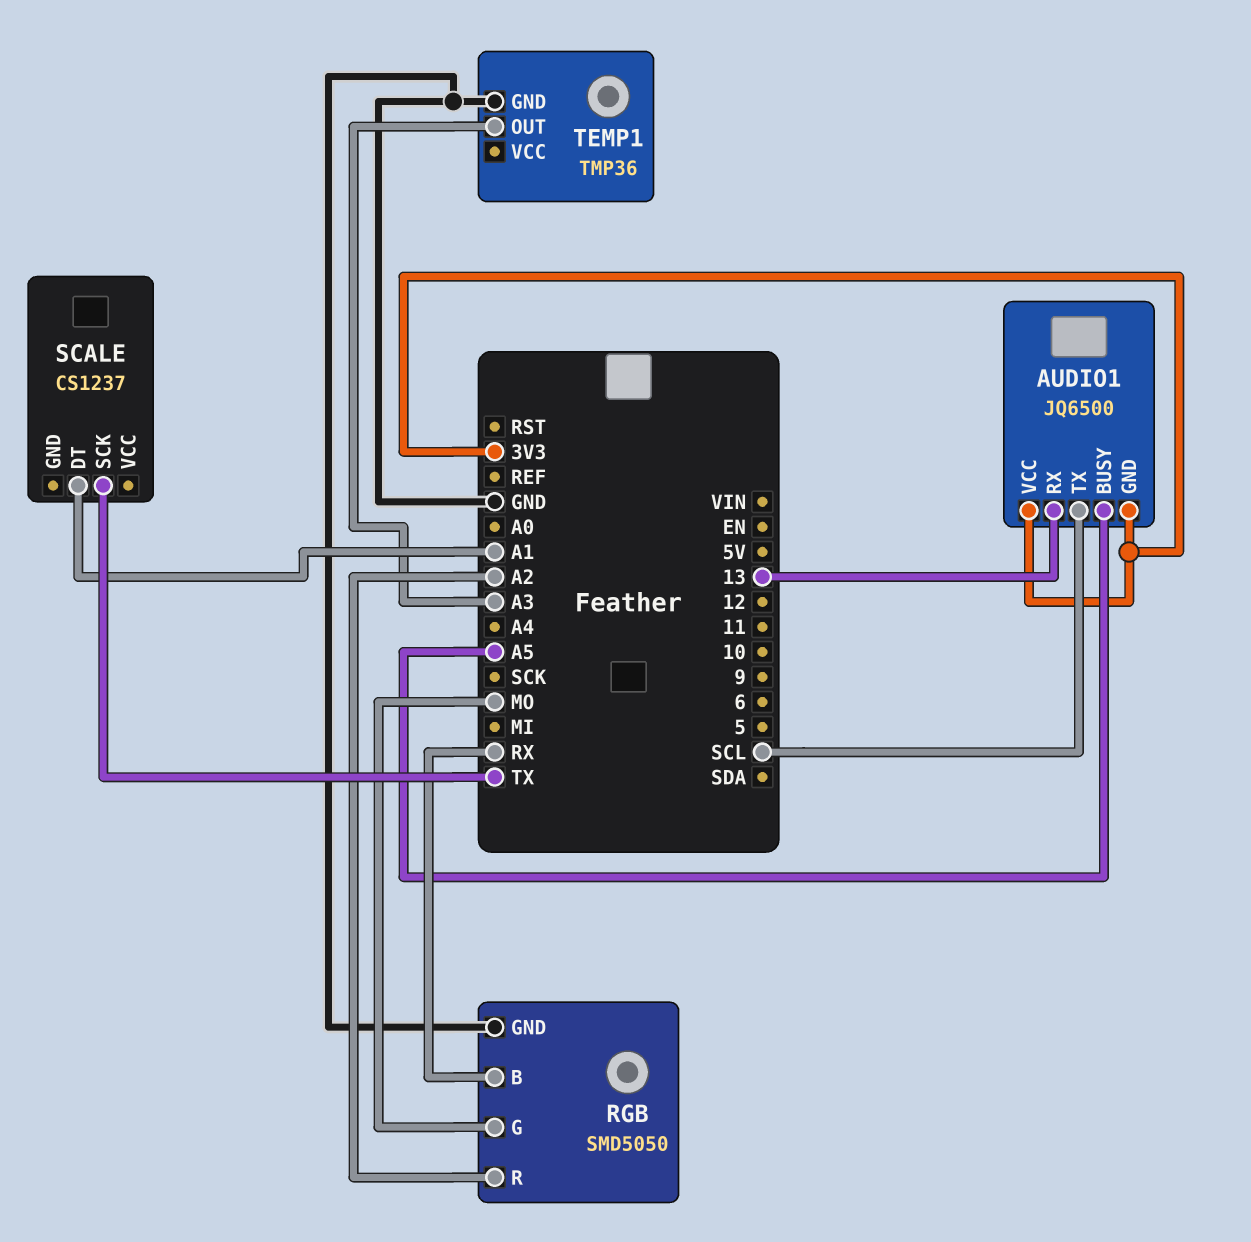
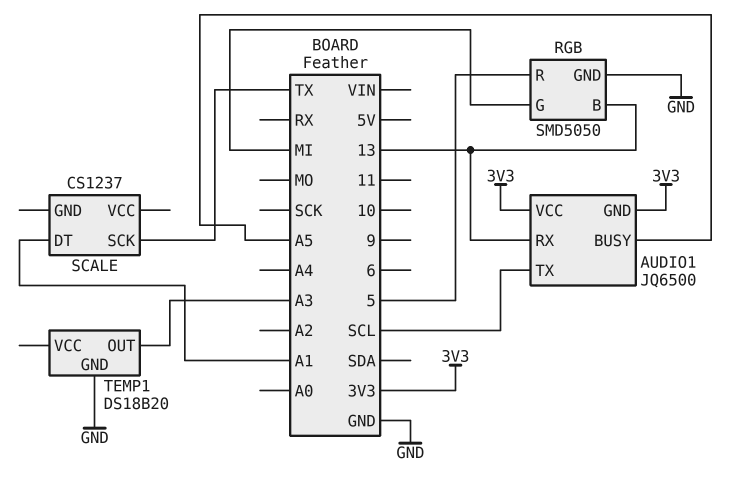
RGB pin B: RX -> 13
RGB pin G: MO -> MI
RGB pin R: A2 -> 5
TEMP1: TMP36 -> DS18B20

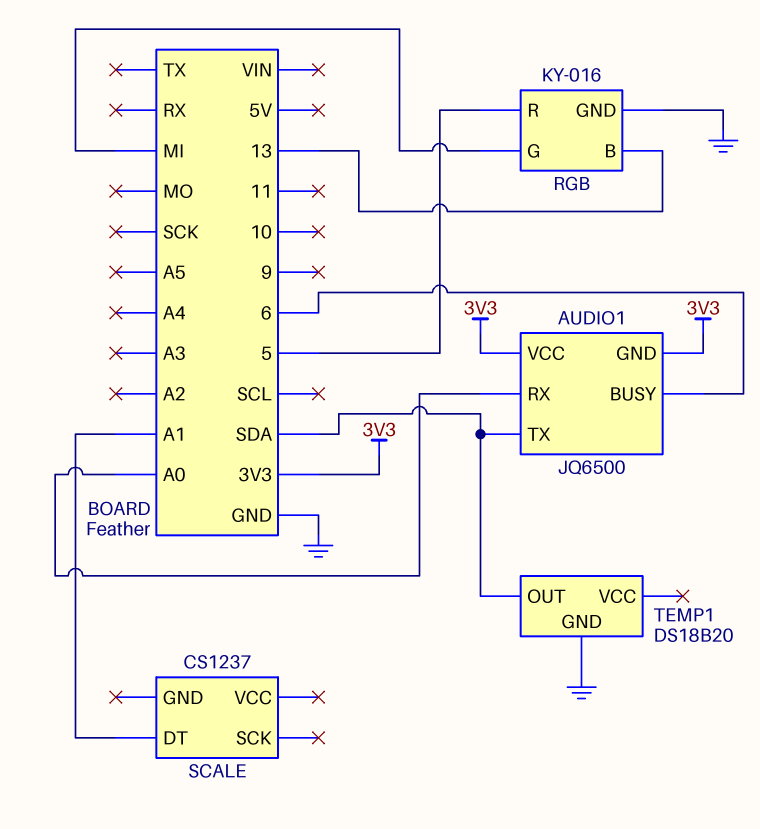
AUDIO1 pin BUSY: A5 -> 6
AUDIO1 pin RX: 13 -> A0
AUDIO1 pin TX: SCL -> SDA
RGB: SMD5050 -> KY-016
SCALE pin SCK: TX -> none
TEMP1 pin OUT: A3 -> SDA

